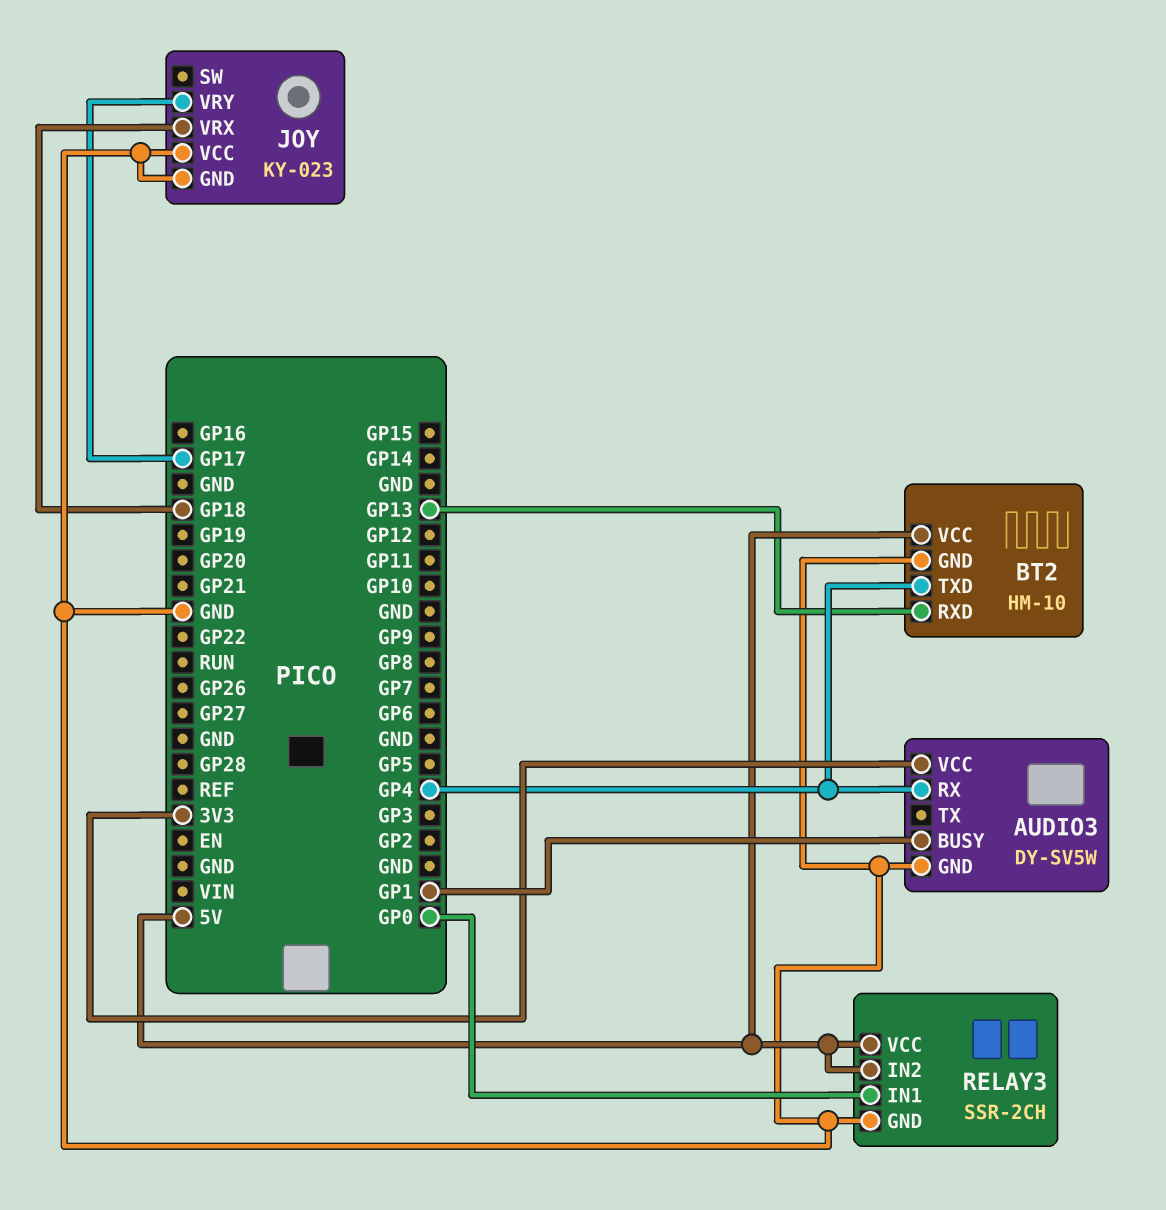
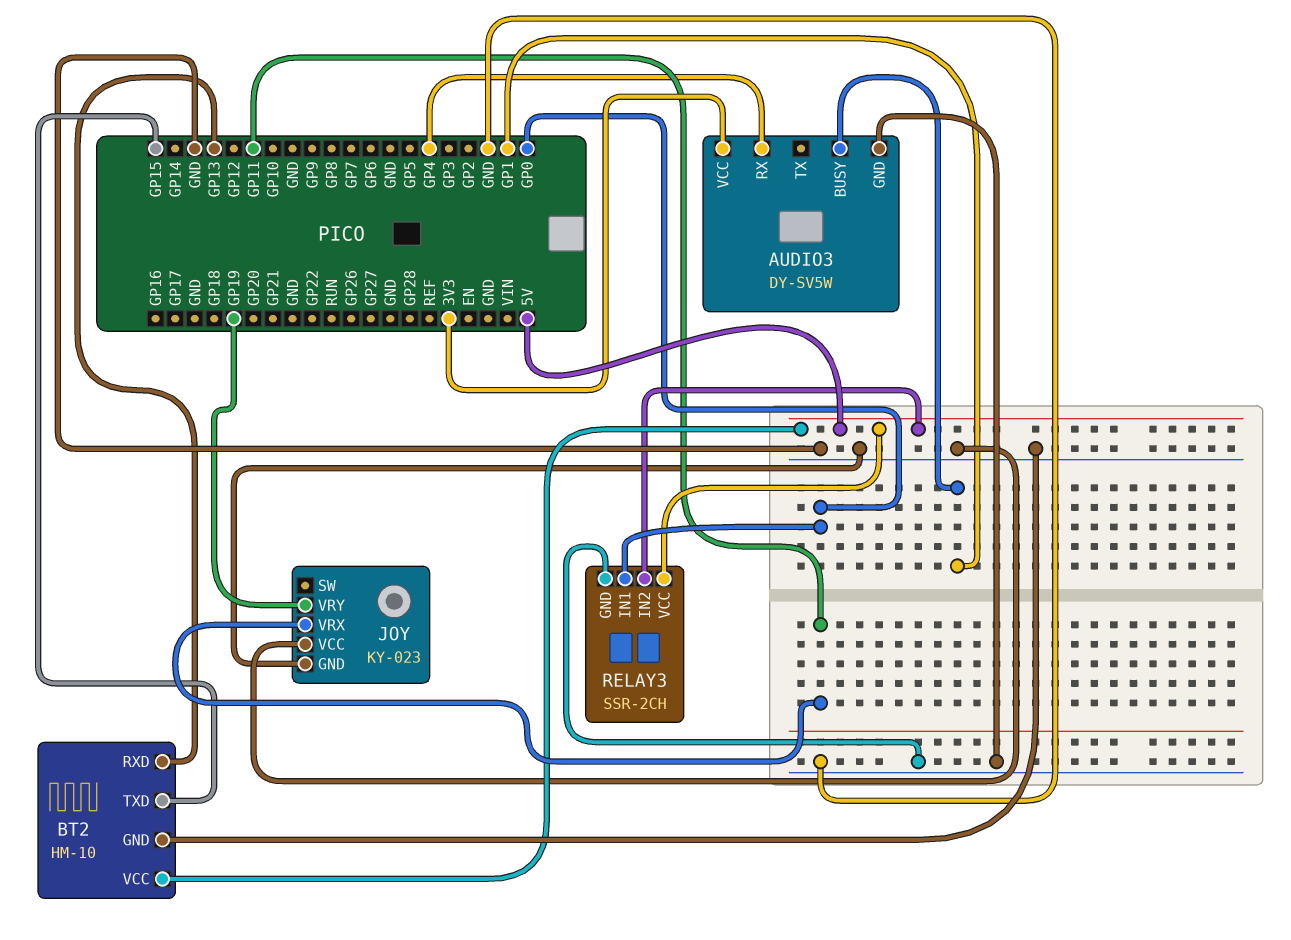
BT2 pin TXD: GP4 -> GP15
JOY pin VRX: GP18 -> GP11
JOY pin VRY: GP17 -> GP19

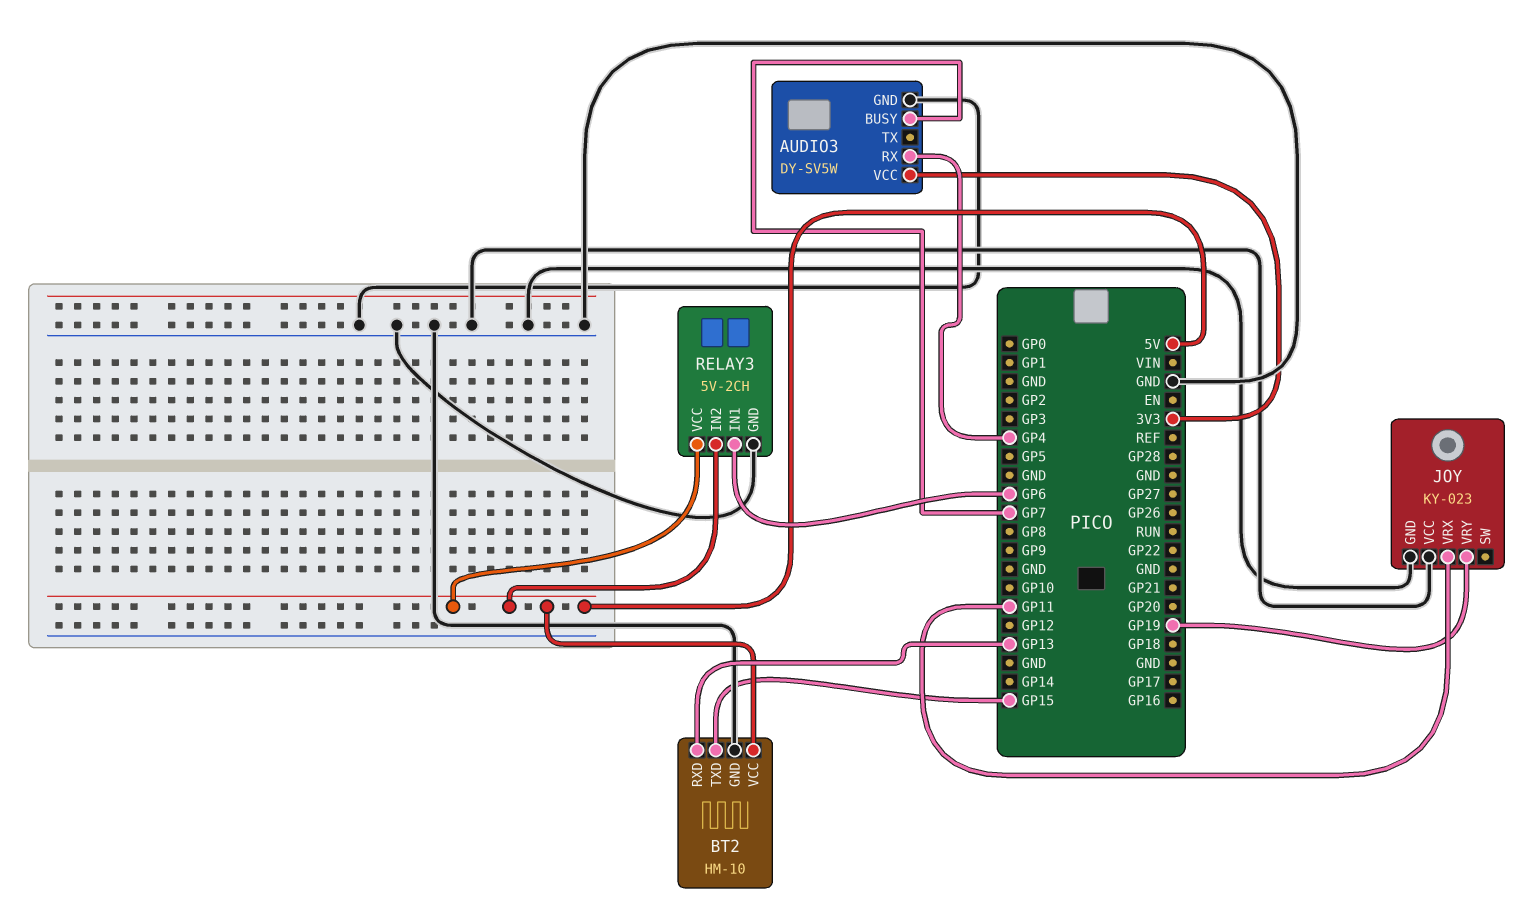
AUDIO3 pin BUSY: GP1 -> GP7
RELAY3: SSR-2CH -> 5V-2CH
RELAY3 pin IN1: GP0 -> GP6

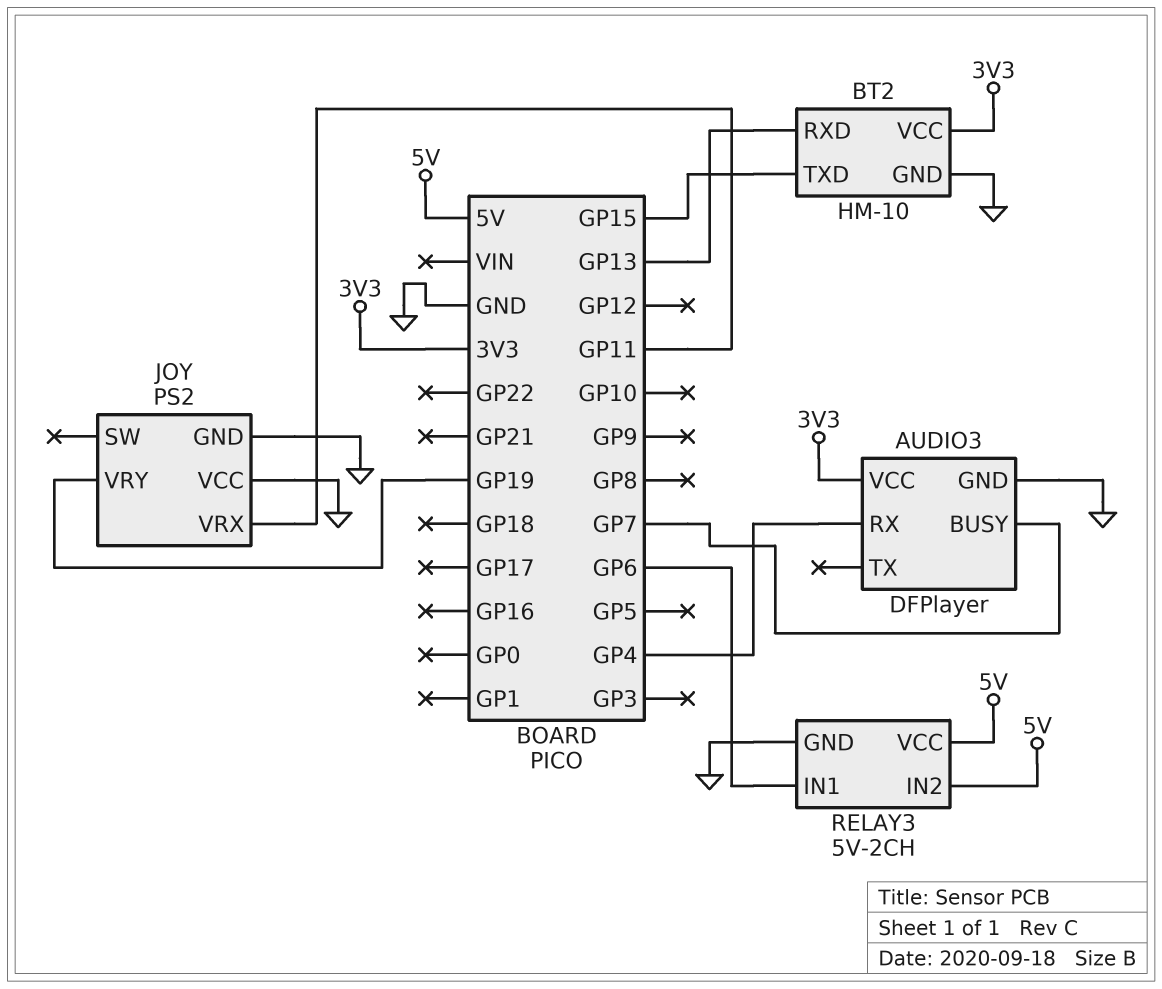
AUDIO3: DY-SV5W -> DFPlayer
BT2 pin VCC: 5V -> 3V3
JOY: KY-023 -> PS2

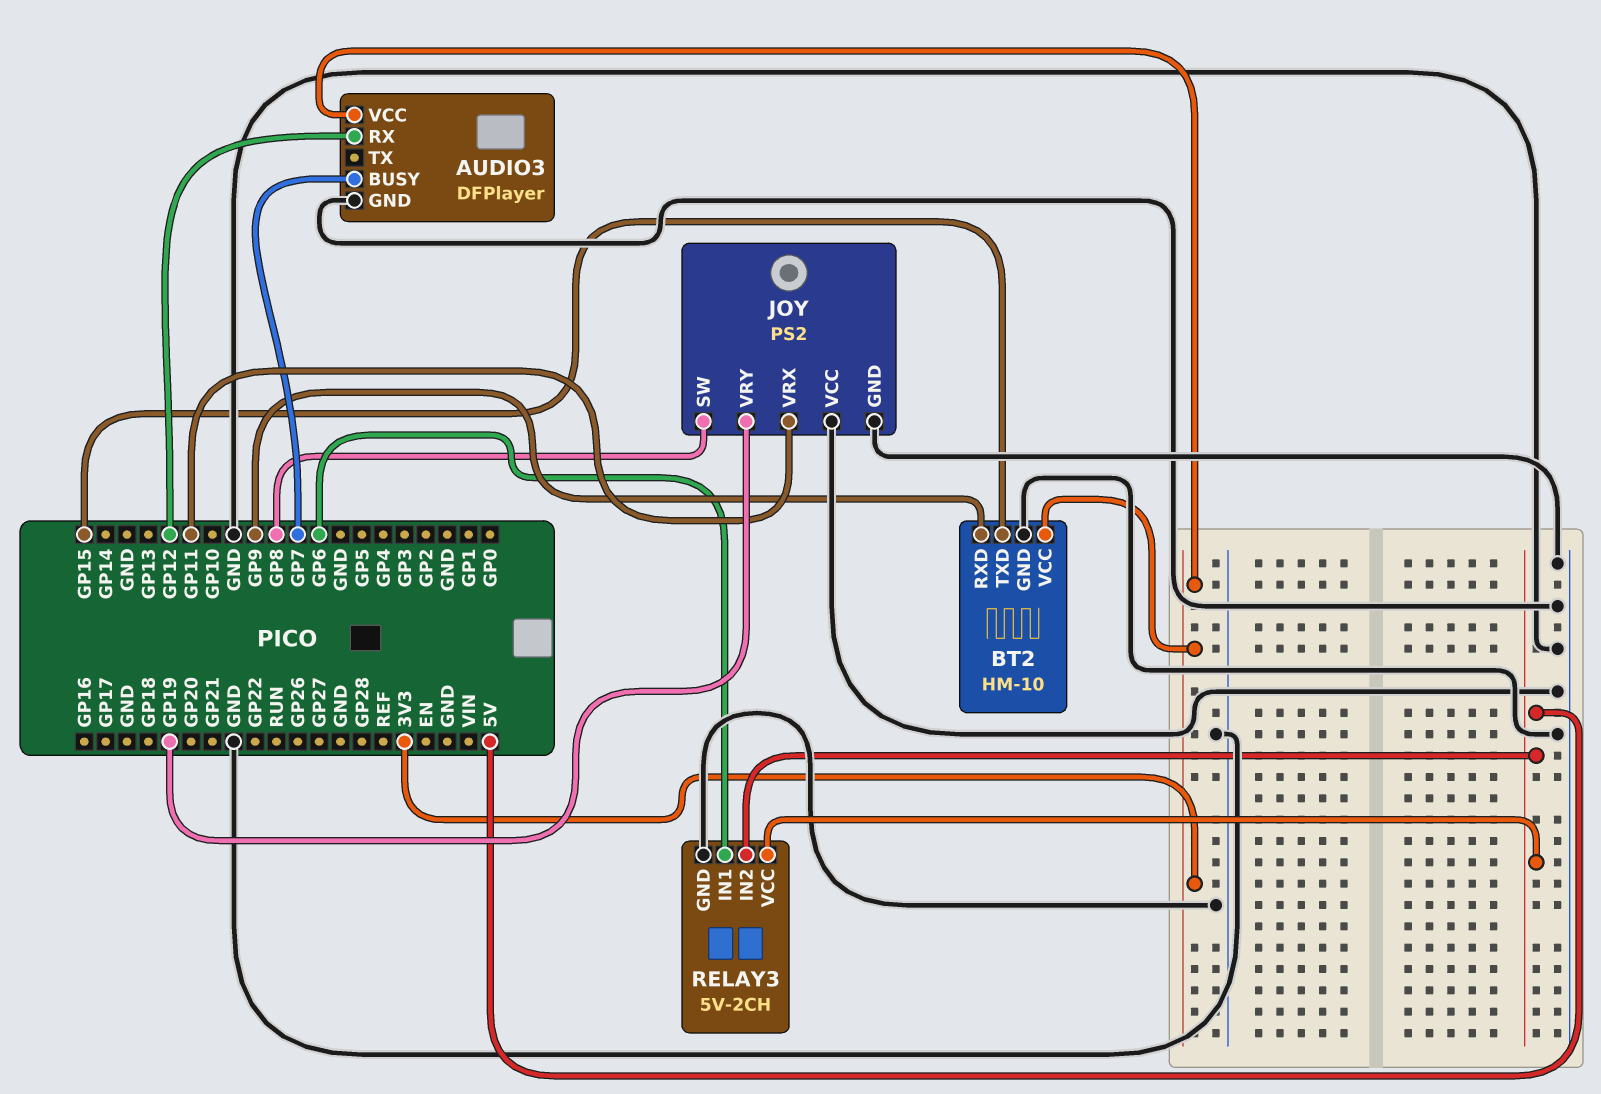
AUDIO3 pin RX: GP4 -> GP12
BT2 pin RXD: GP13 -> GP9
JOY pin SW: none -> GP8

